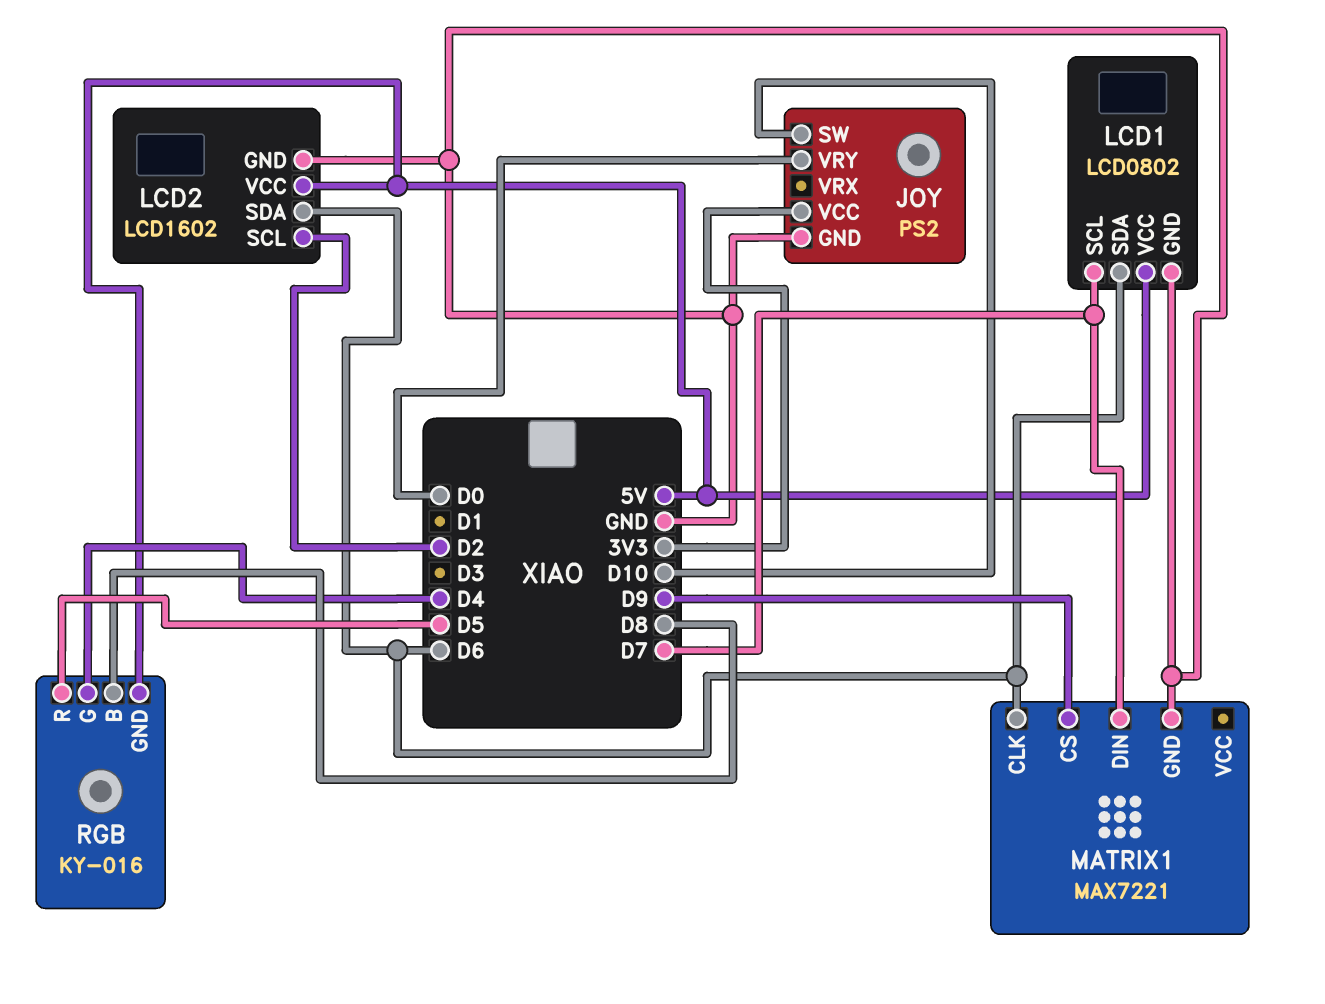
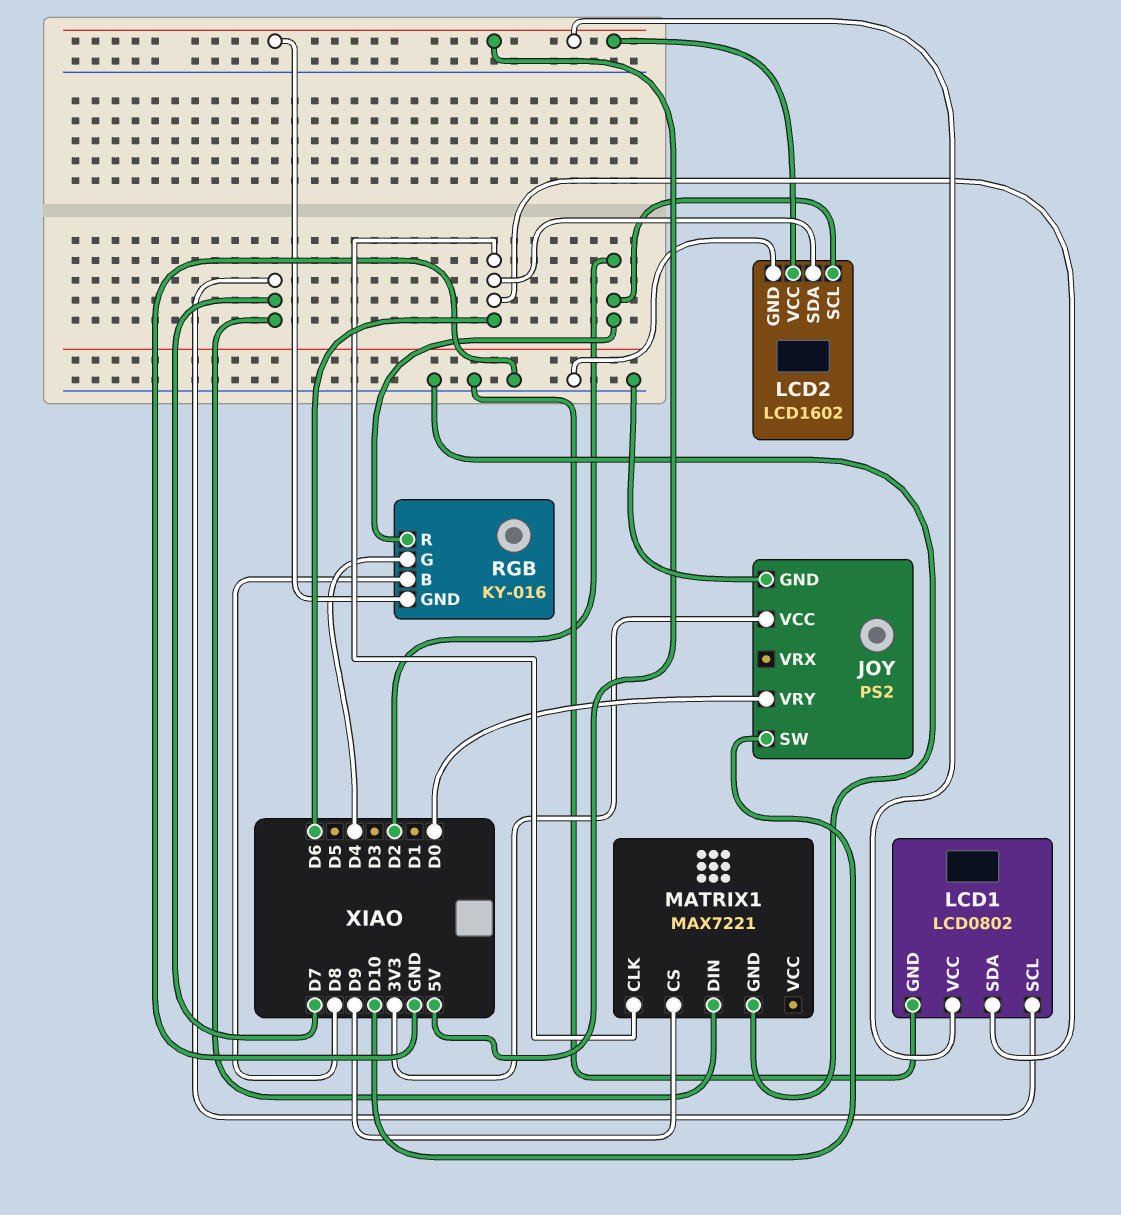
RGB pin R: D5 -> D2

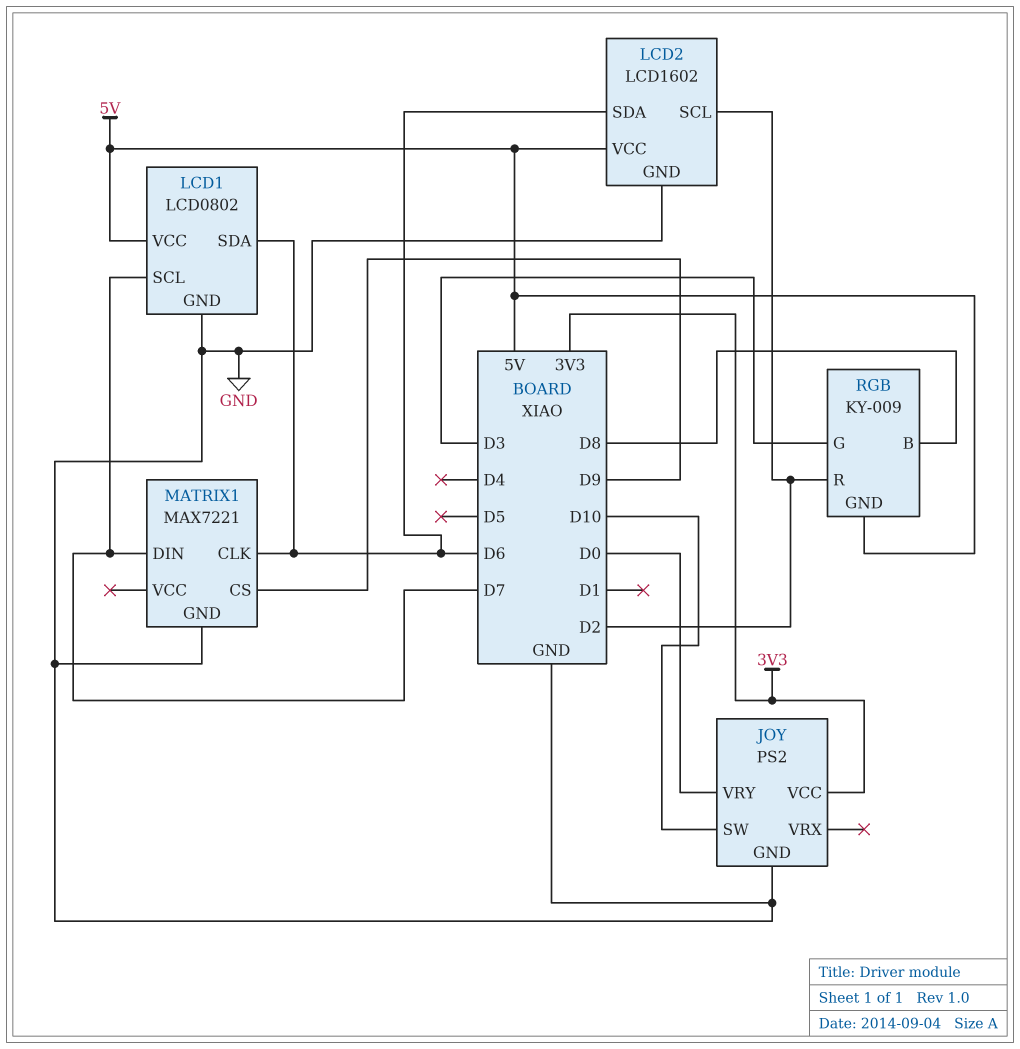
RGB: KY-016 -> KY-009
RGB pin G: D4 -> D3

